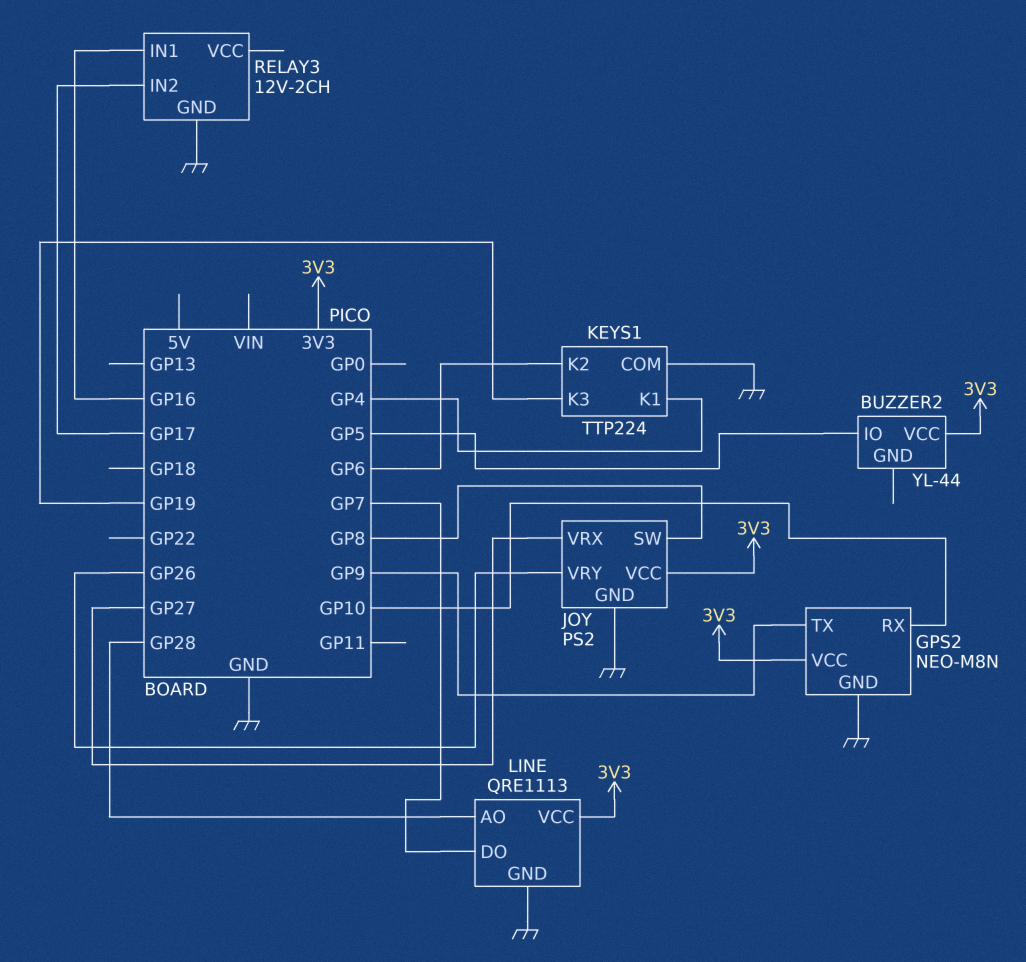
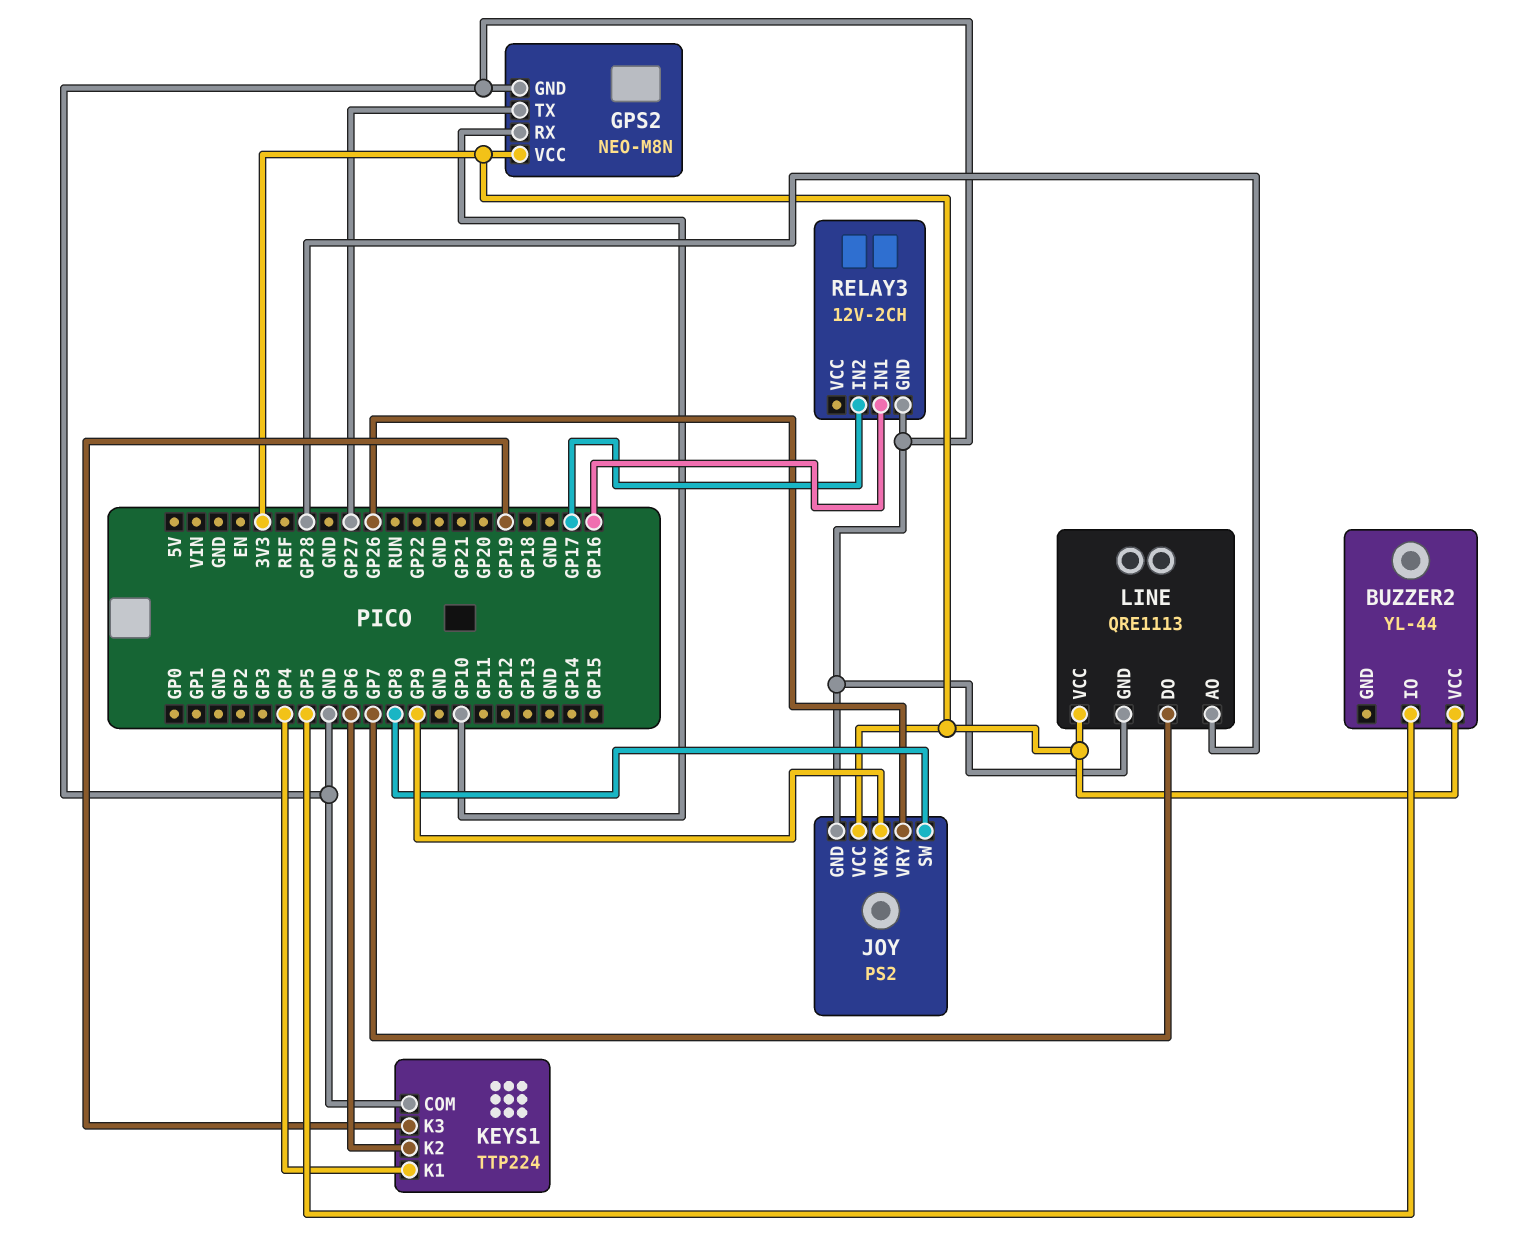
GPS2 pin TX: GP9 -> GP27
JOY pin VRX: GP27 -> GP9

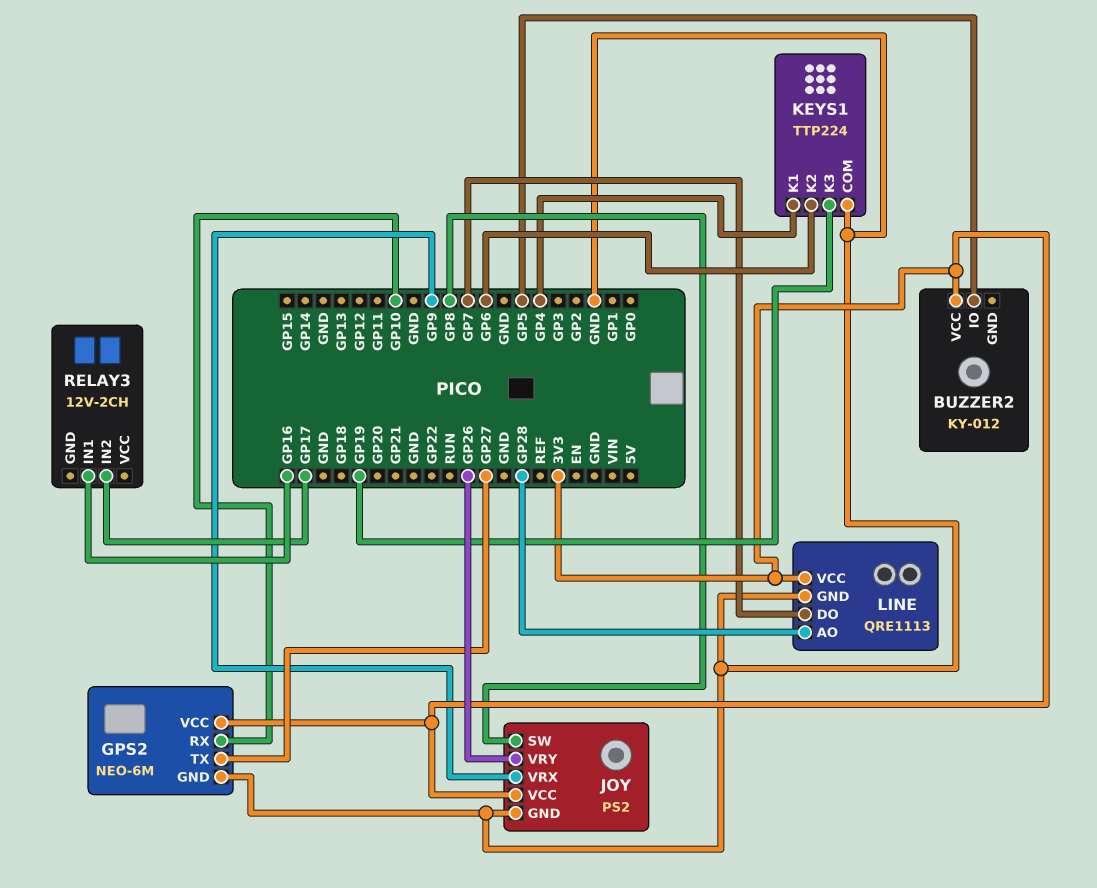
BUZZER2: YL-44 -> KY-012
GPS2: NEO-M8N -> NEO-6M
RELAY3 pin GND: GND -> none

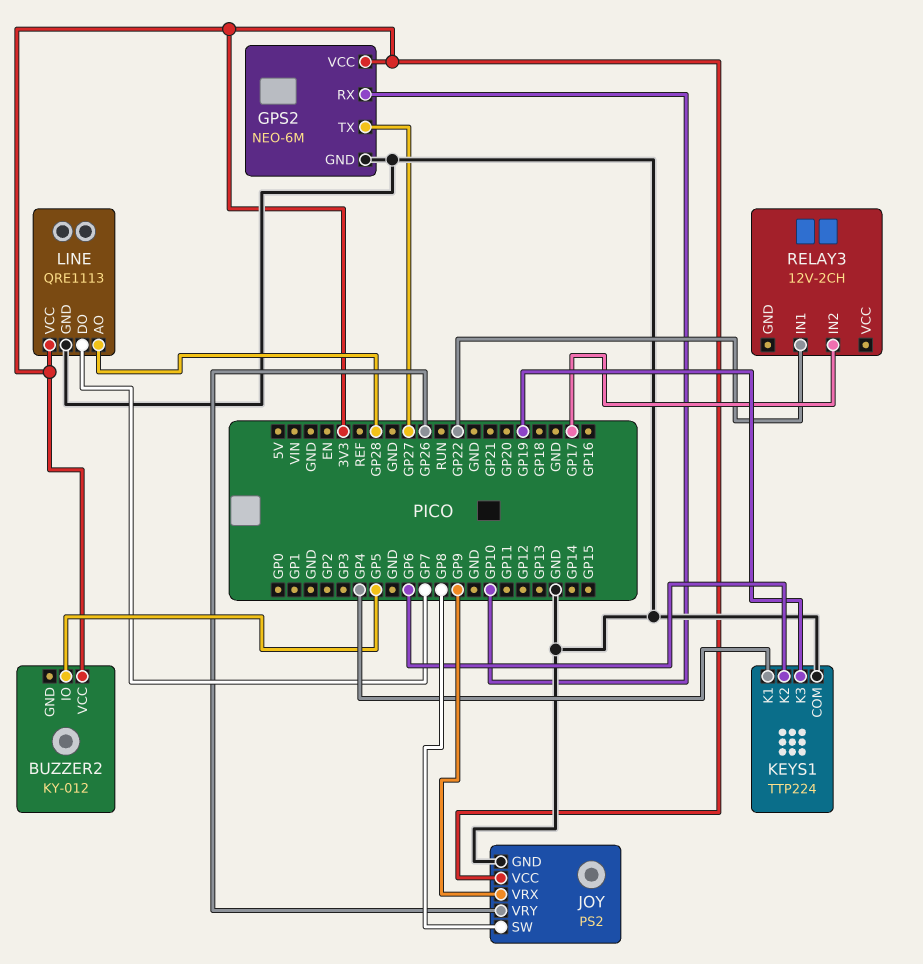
RELAY3 pin IN1: GP16 -> GP22

